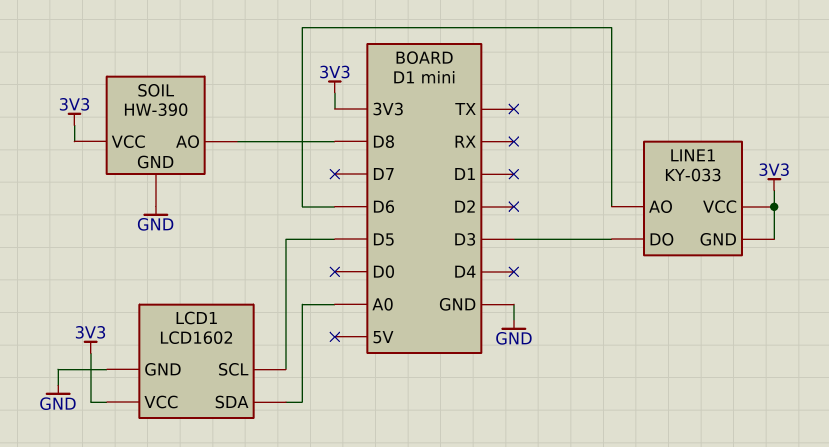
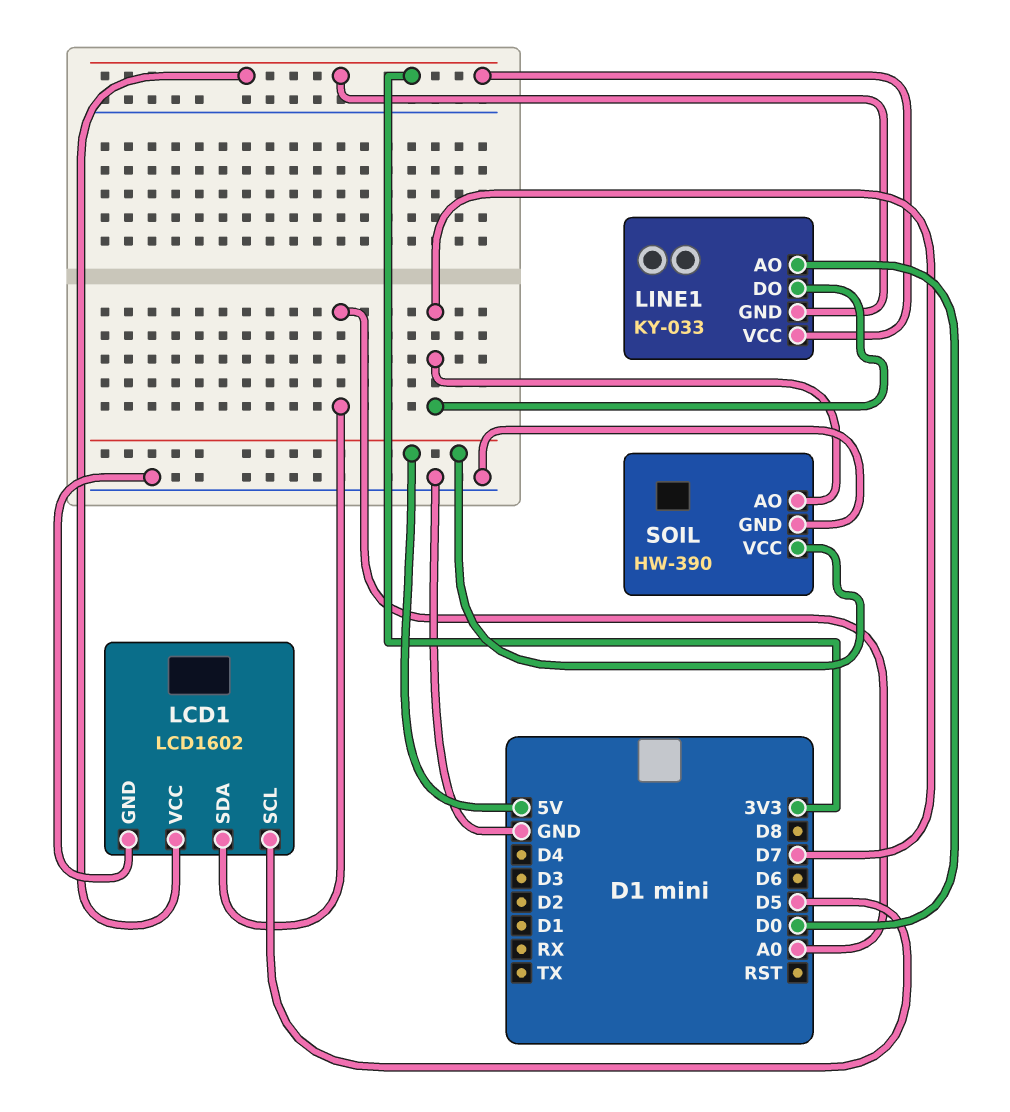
LINE1 pin AO: D6 -> D0
LINE1 pin DO: D3 -> D7
SOIL pin AO: D8 -> D7
SOIL pin VCC: 3V3 -> 5V

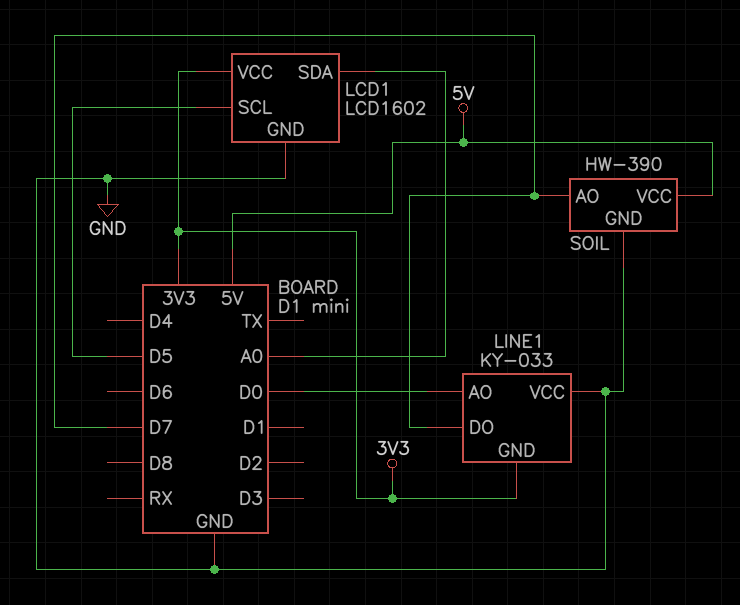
LINE1 pin VCC: 3V3 -> GND

